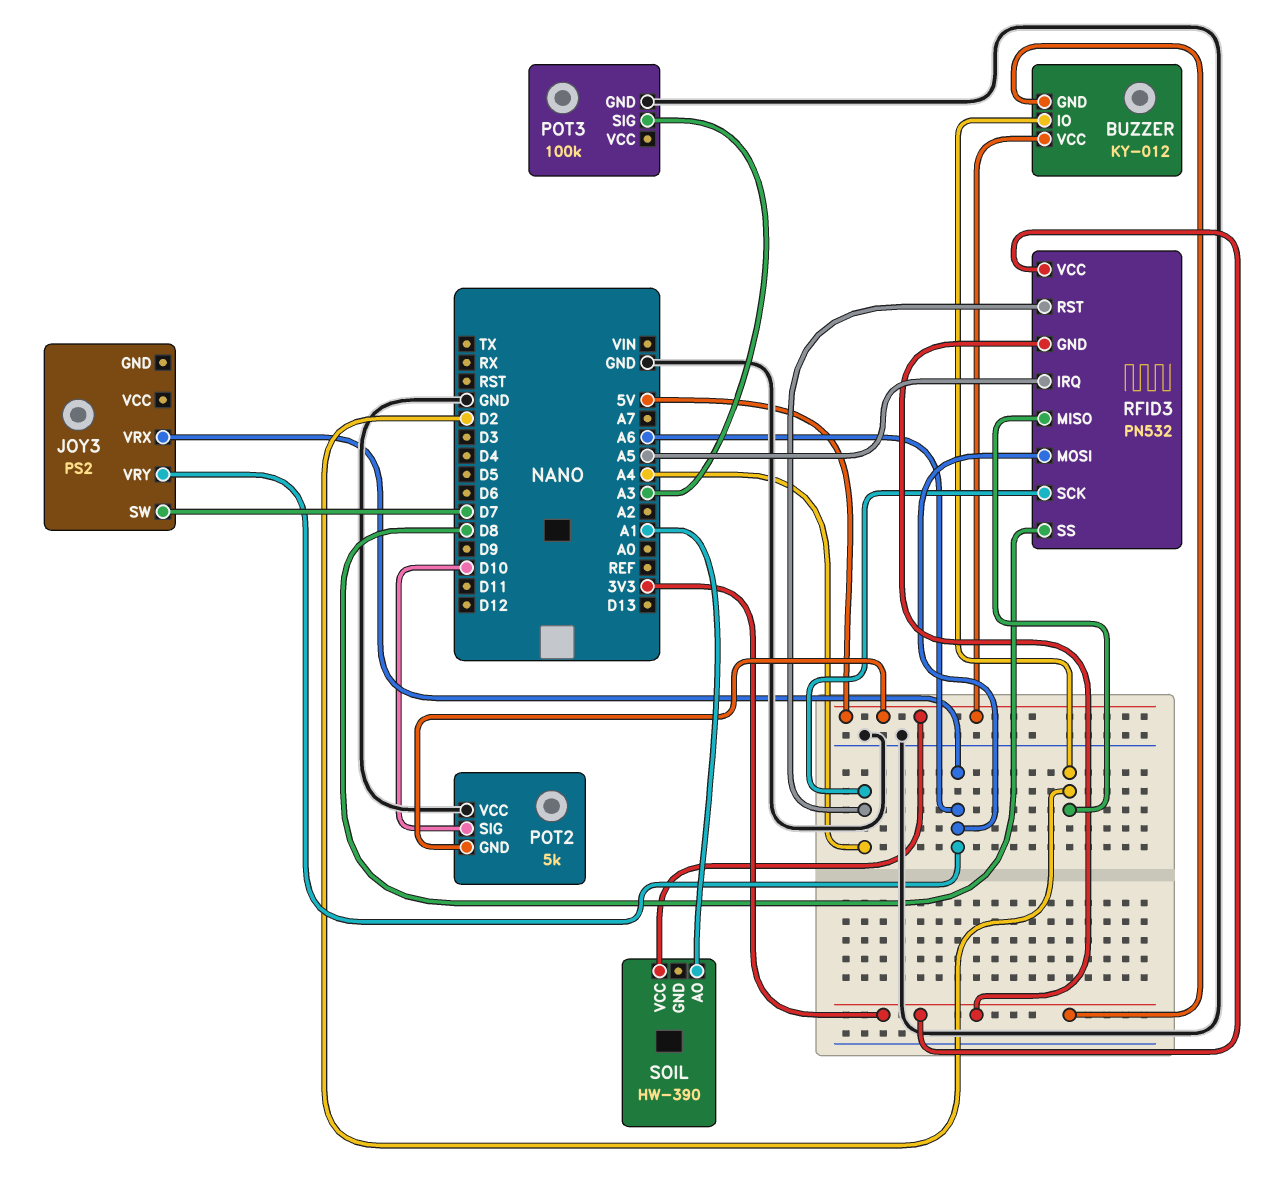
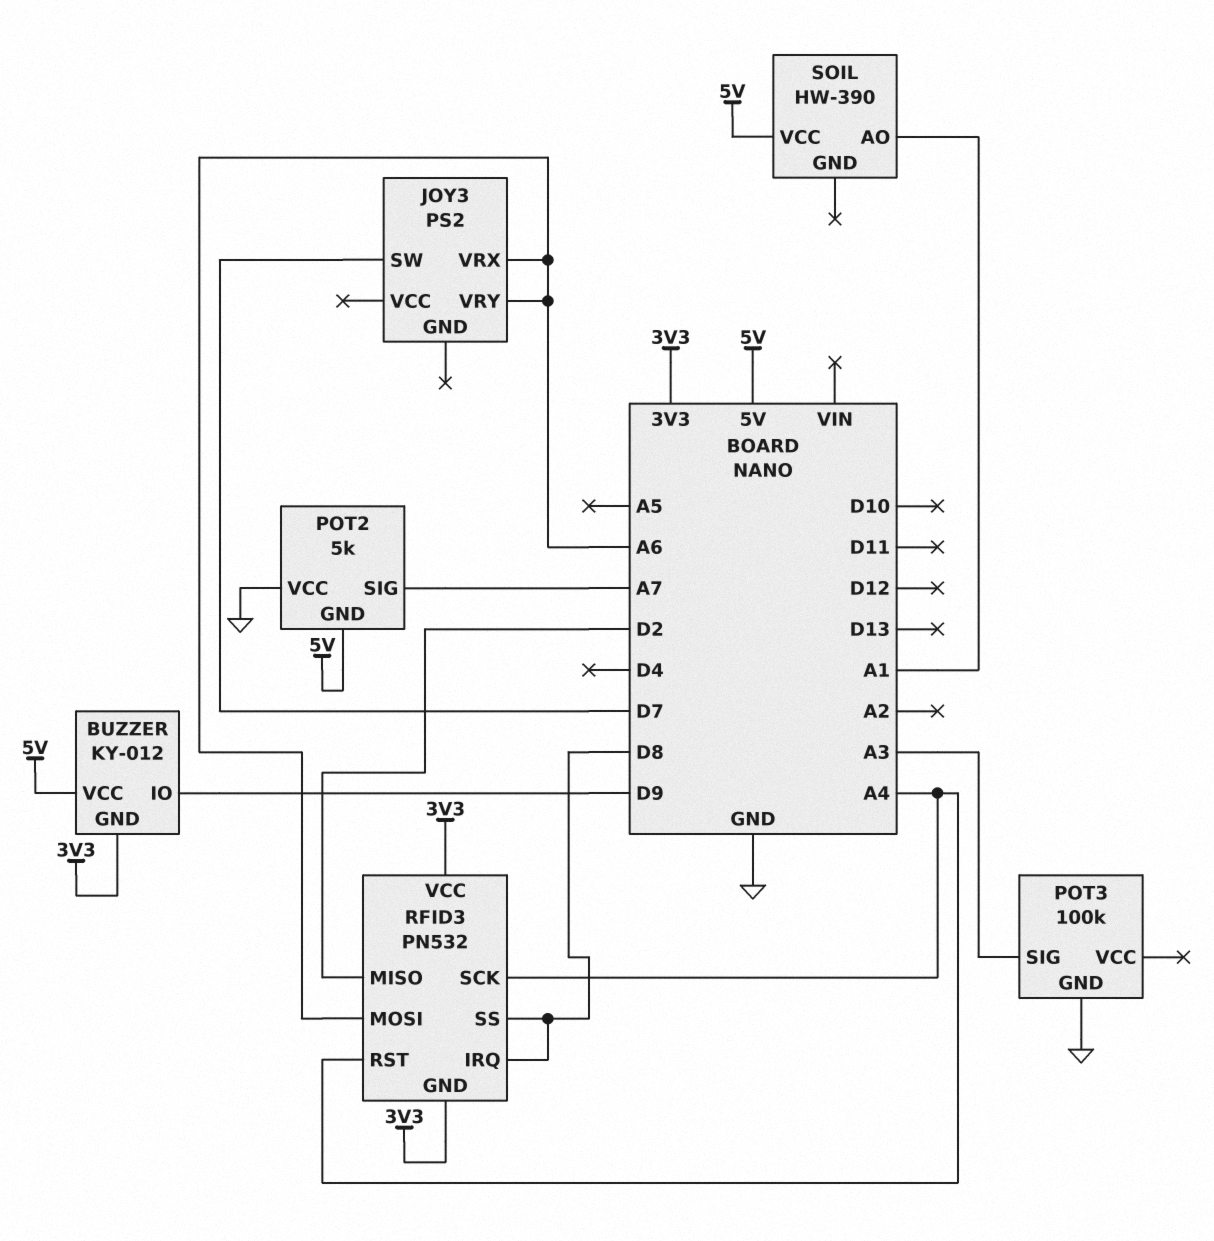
BUZZER pin IO: D2 -> D9
POT2 pin SIG: D10 -> A7
RFID3 pin IRQ: A5 -> D8

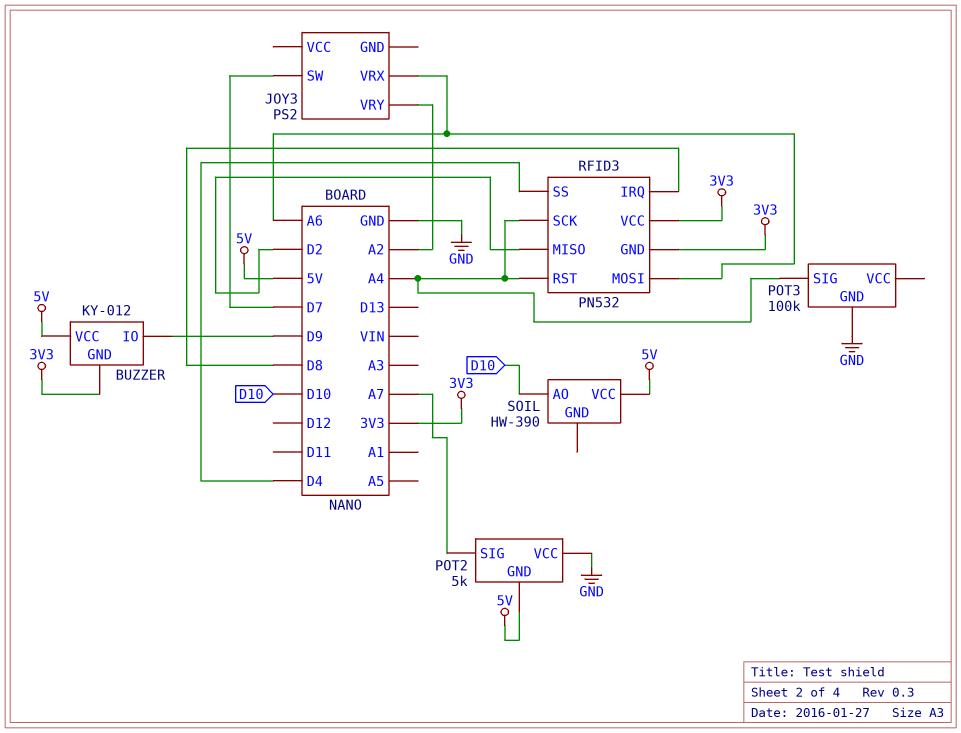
JOY3 pin VRY: A6 -> A2
POT3 pin SIG: A3 -> A4
RFID3 pin SS: D8 -> D4
SOIL pin AO: A1 -> D10

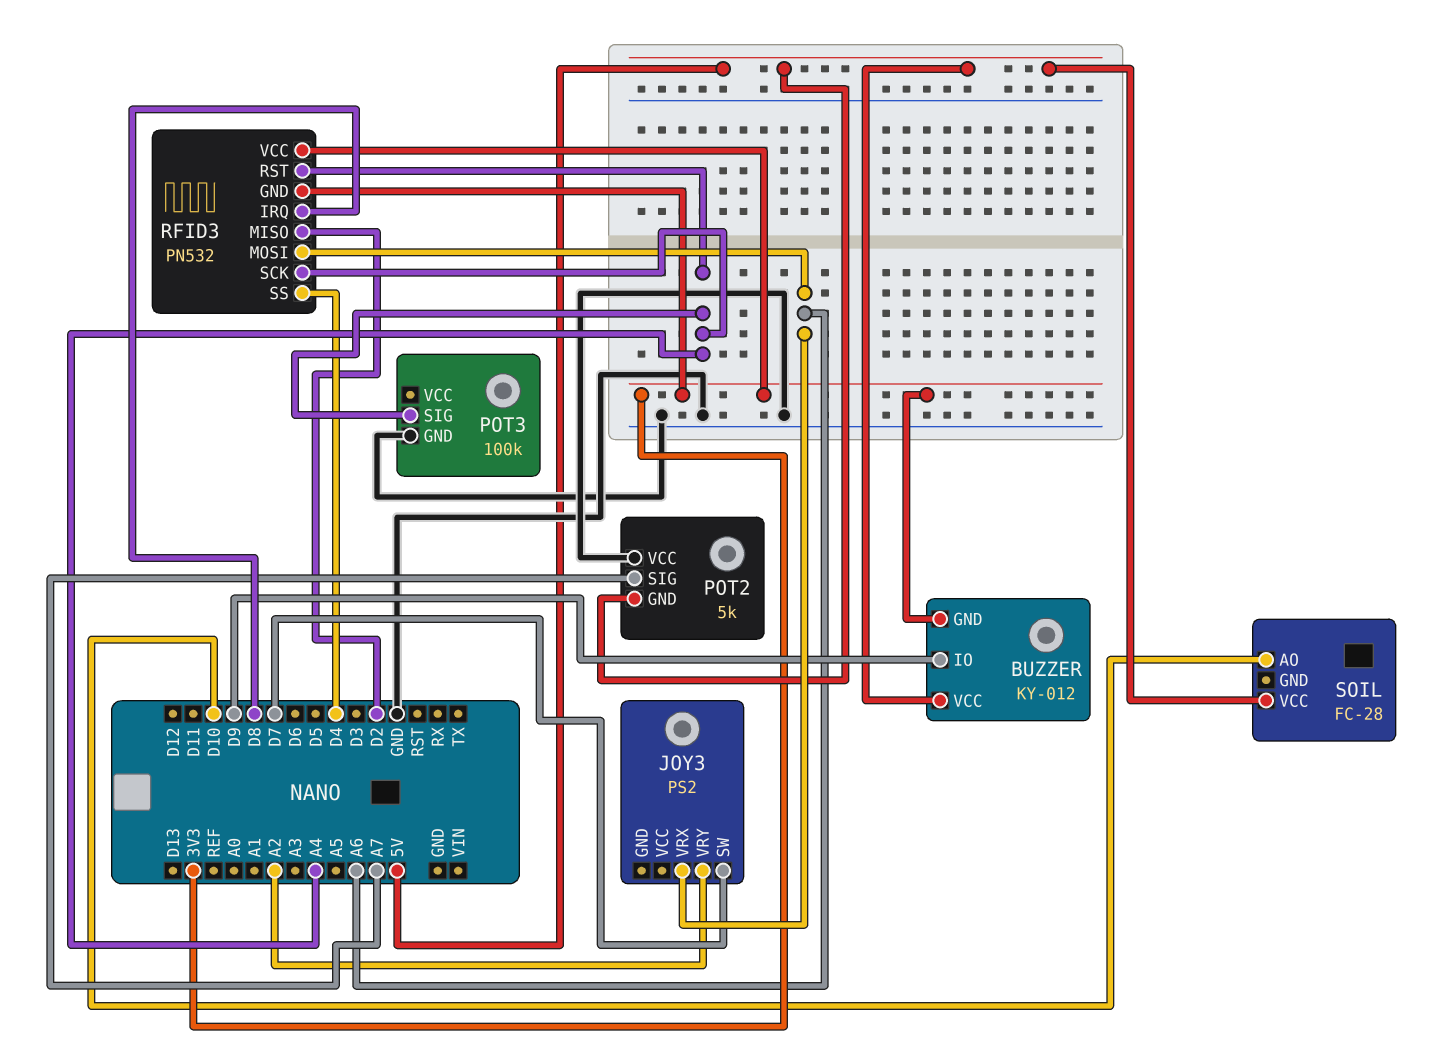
SOIL: HW-390 -> FC-28

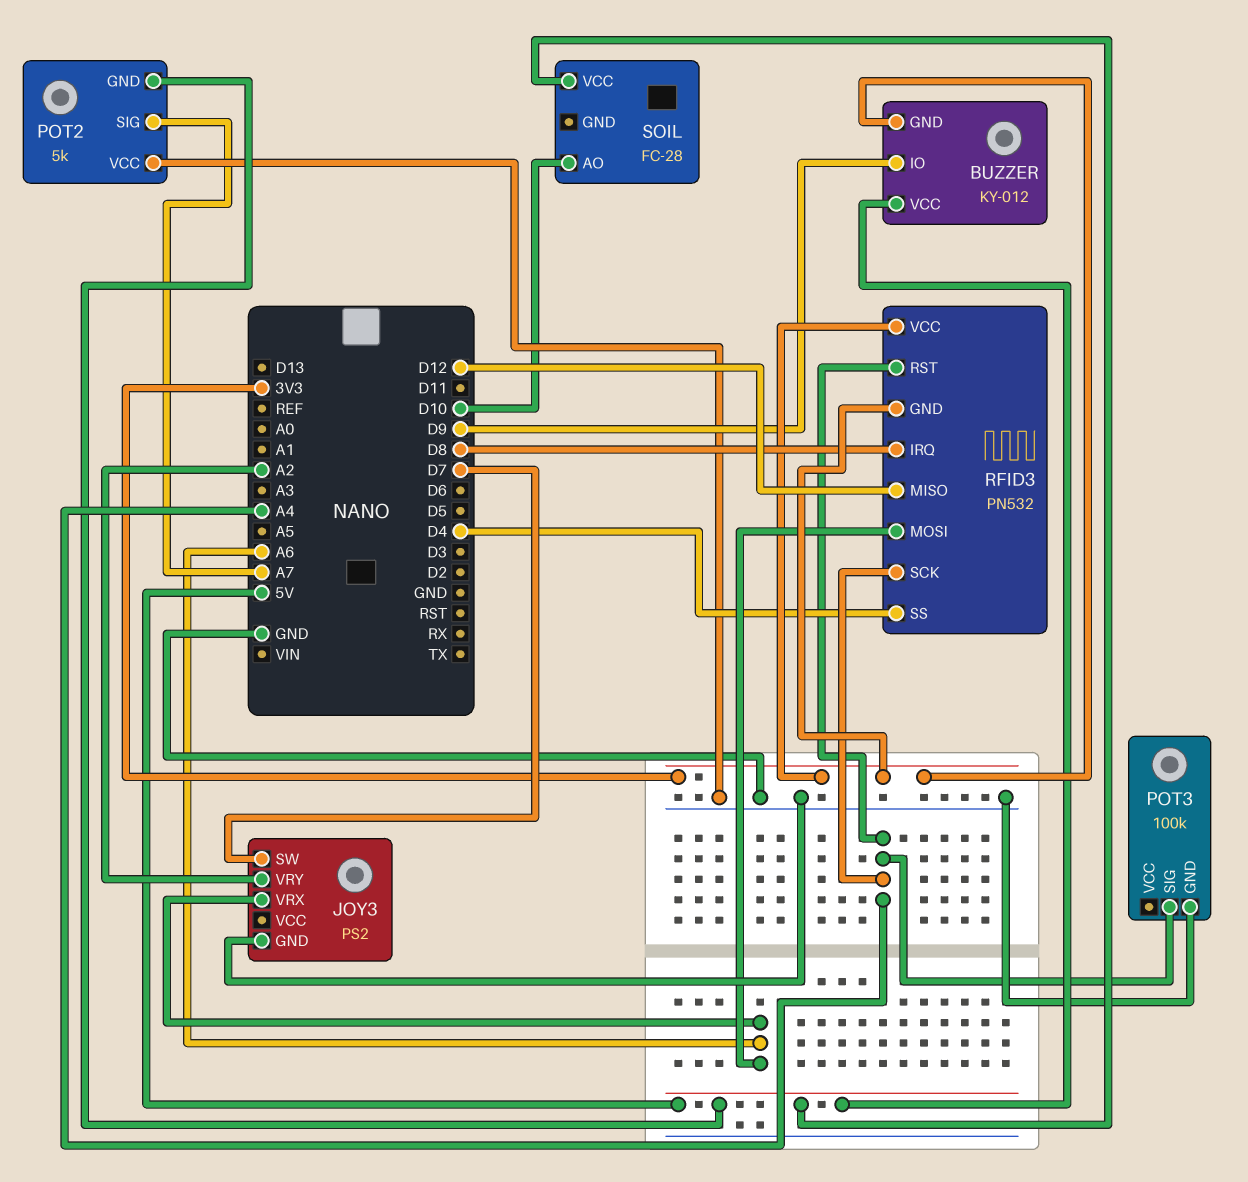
JOY3 pin GND: none -> GND
RFID3 pin MISO: D2 -> D12

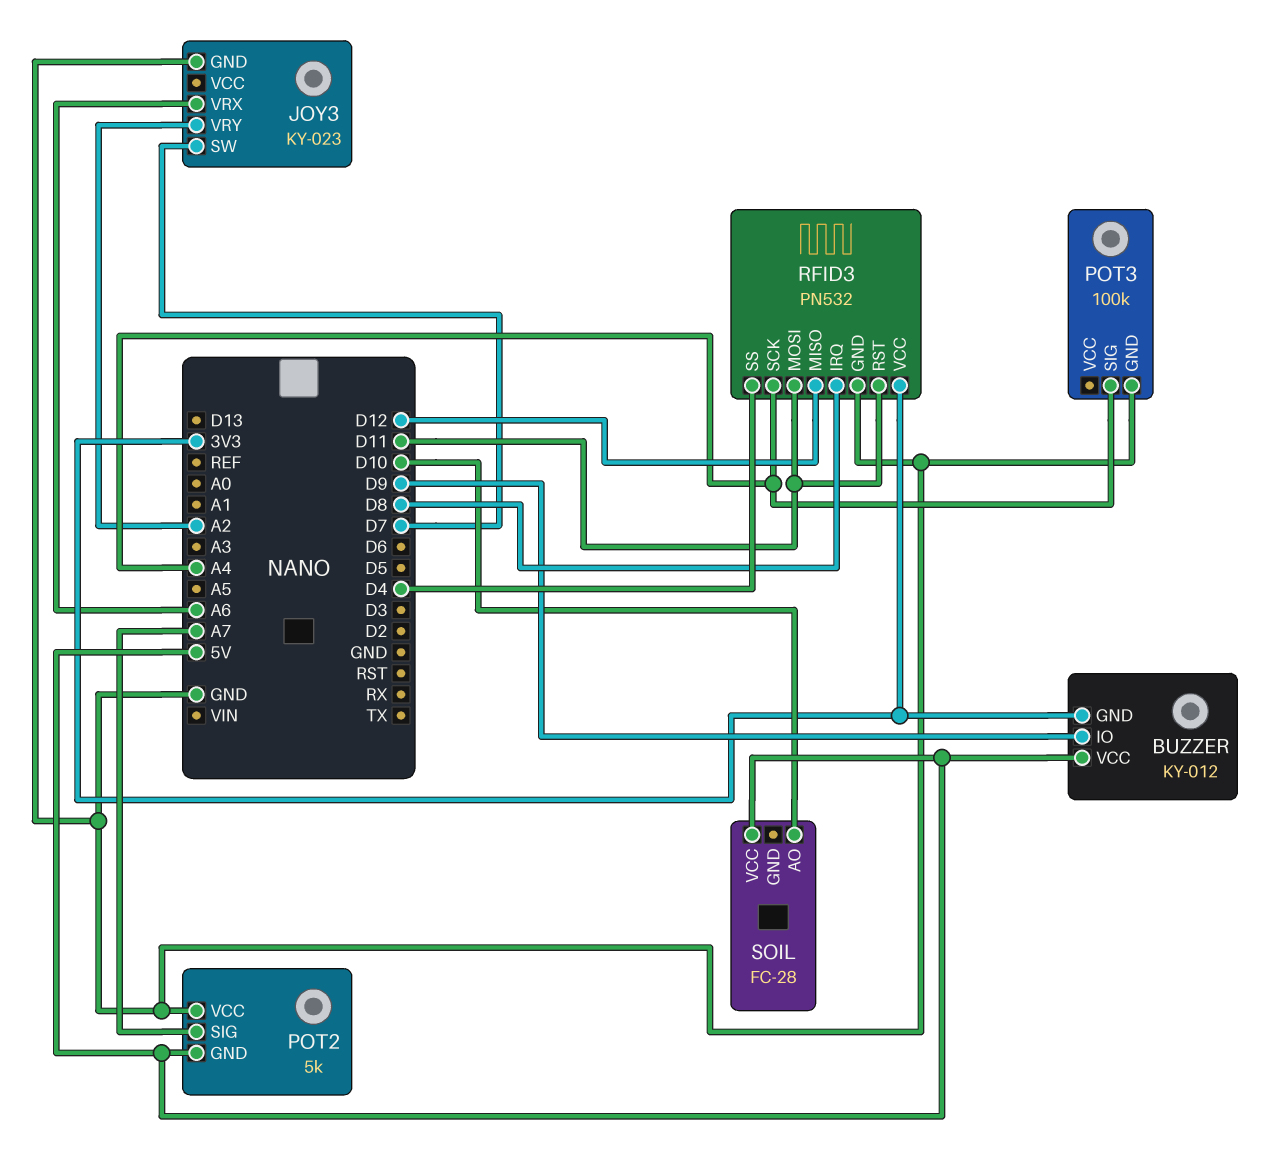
JOY3: PS2 -> KY-023
RFID3 pin GND: 3V3 -> GND
RFID3 pin MOSI: A6 -> D11
RFID3 pin RST: A4 -> D11

